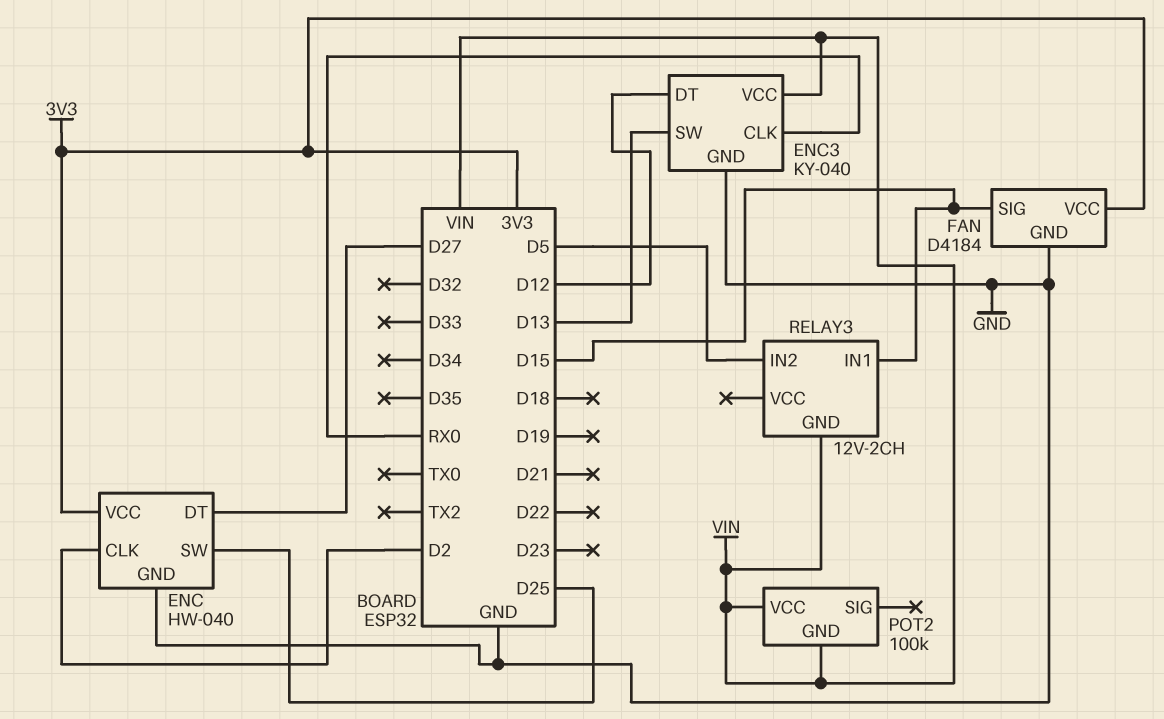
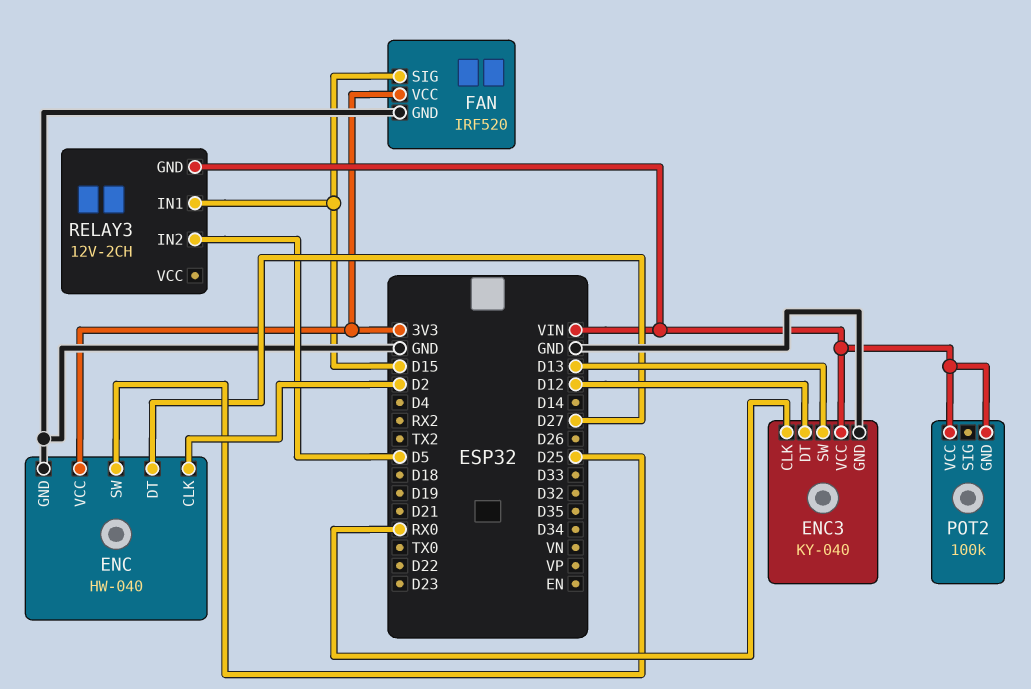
FAN: D4184 -> IRF520

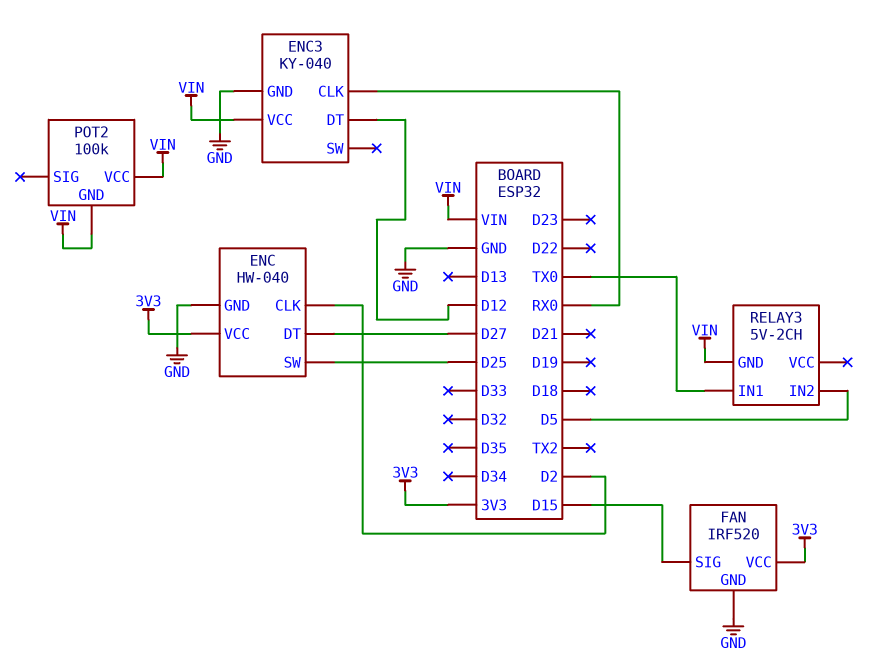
ENC3 pin SW: D13 -> none
RELAY3: 12V-2CH -> 5V-2CH
RELAY3 pin IN1: D15 -> TX0

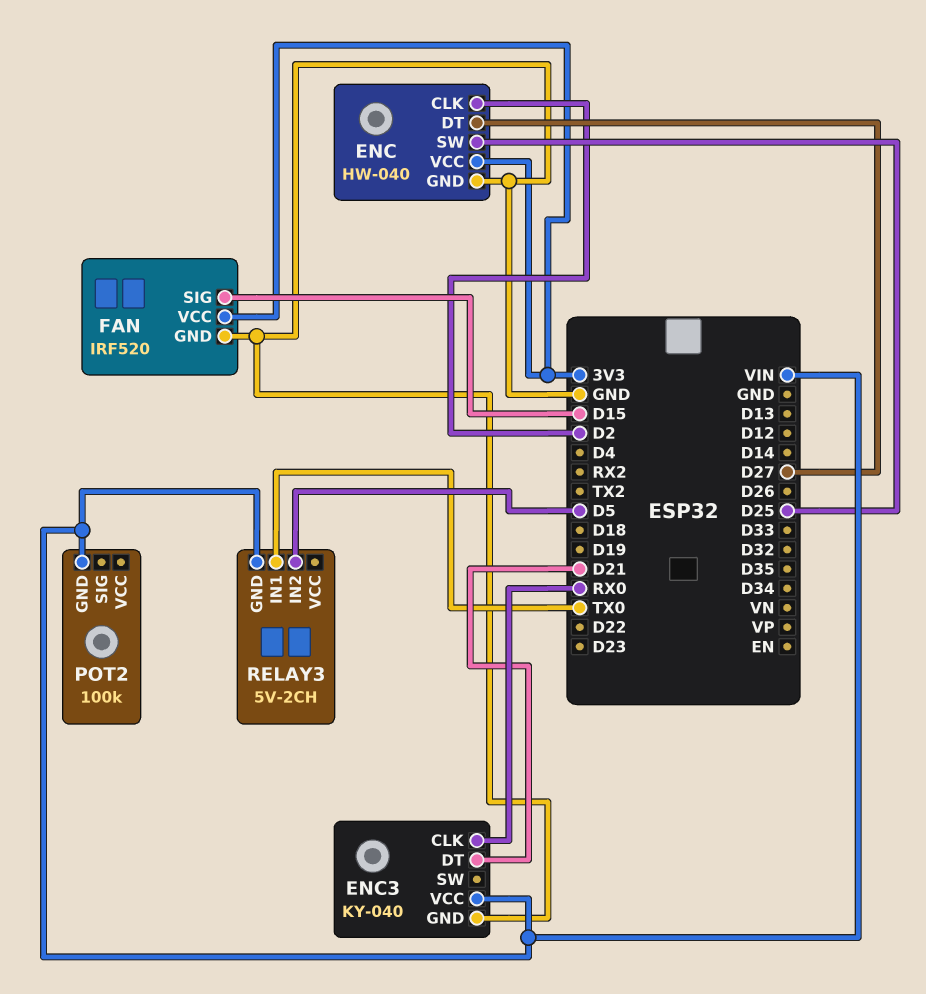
ENC3 pin DT: D12 -> D21
POT2 pin VCC: VIN -> none

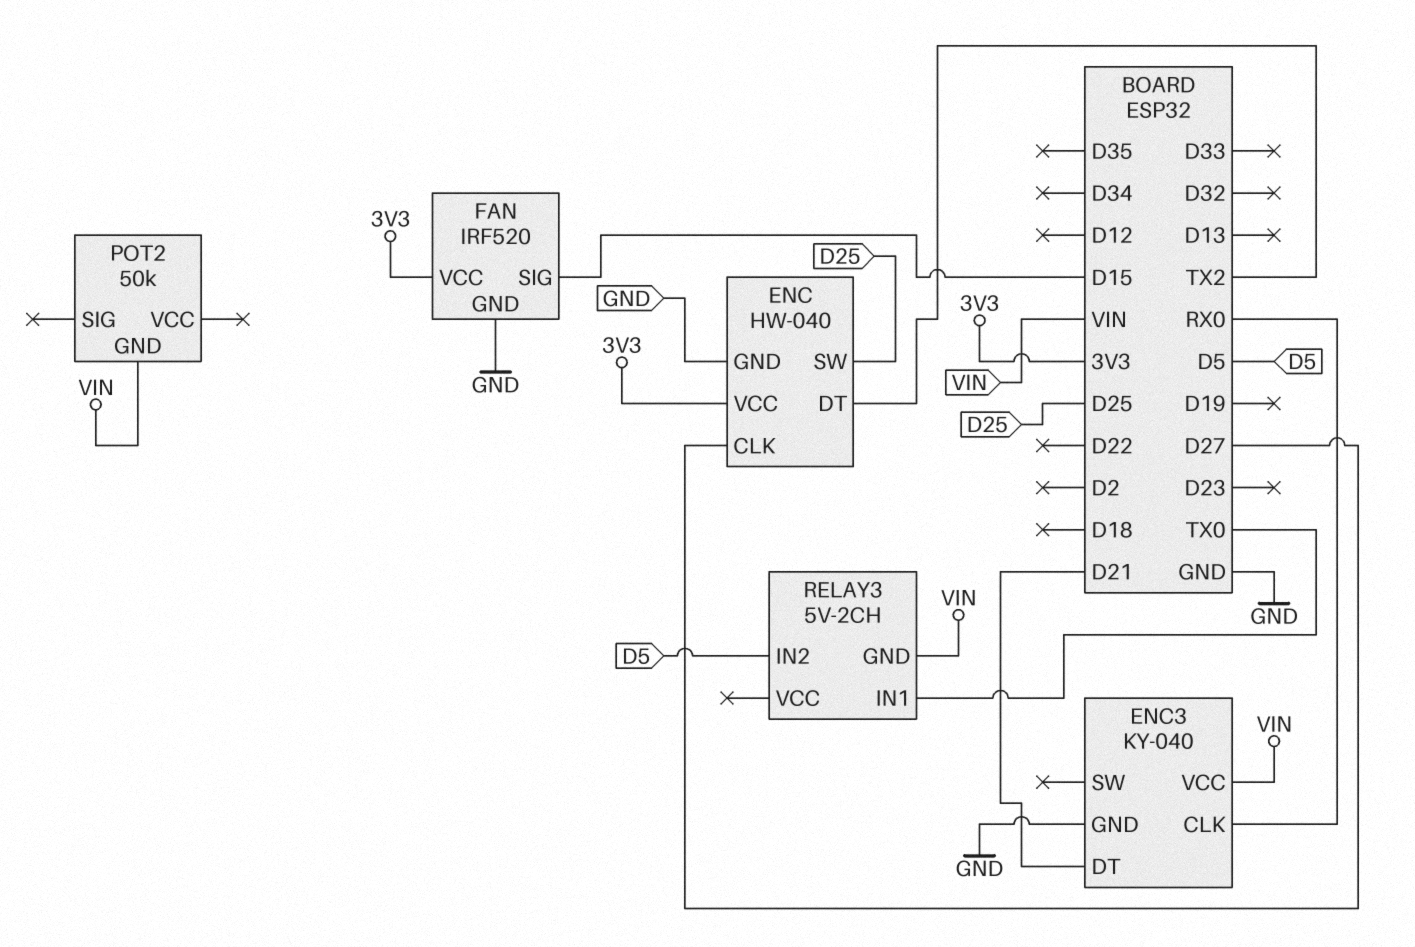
ENC pin CLK: D2 -> D27
ENC pin DT: D27 -> TX2
POT2: 100k -> 50k

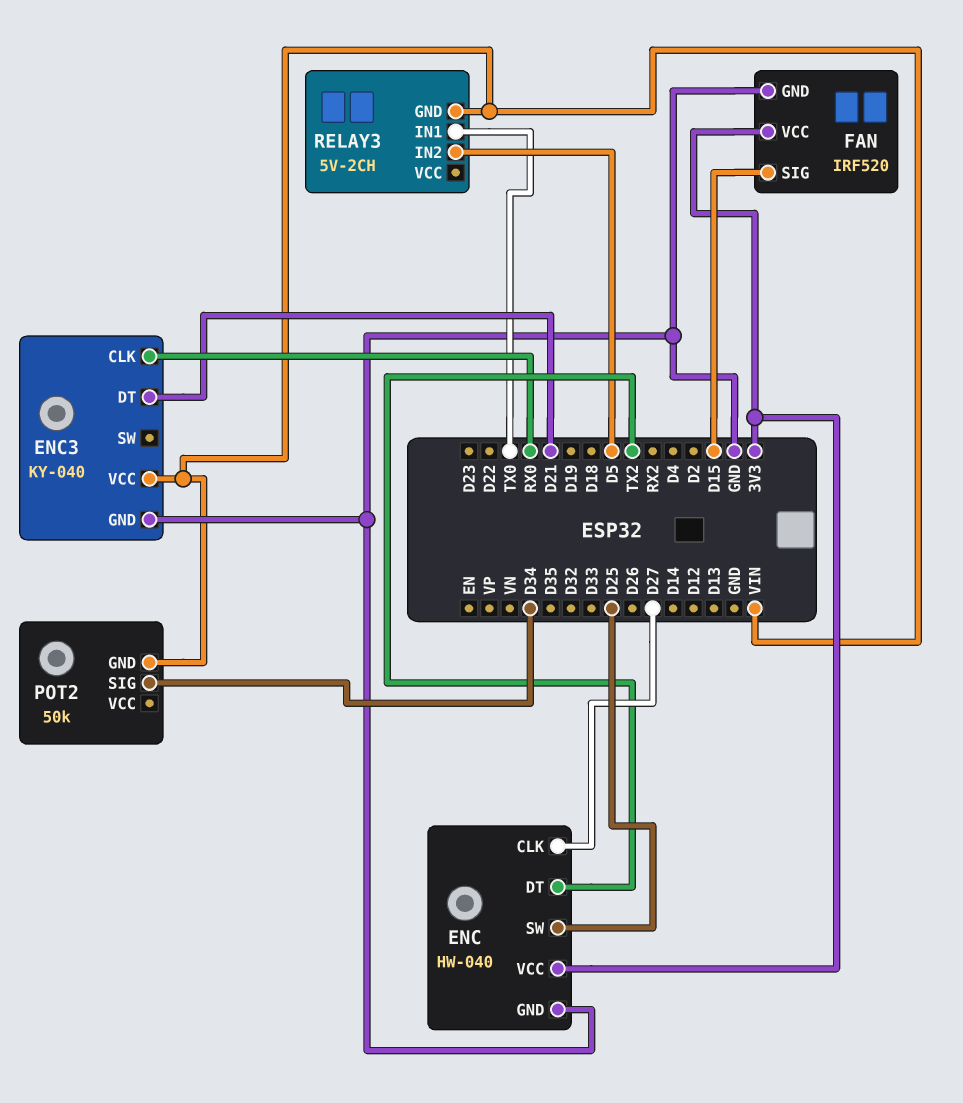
POT2 pin SIG: none -> D34

